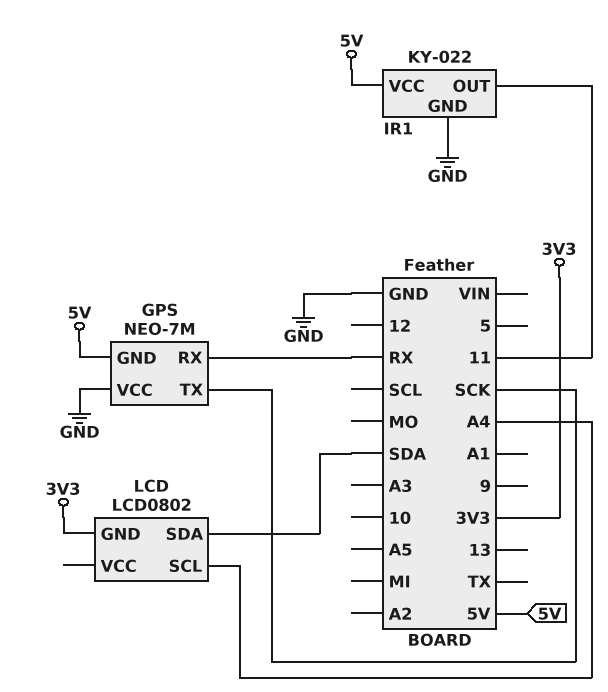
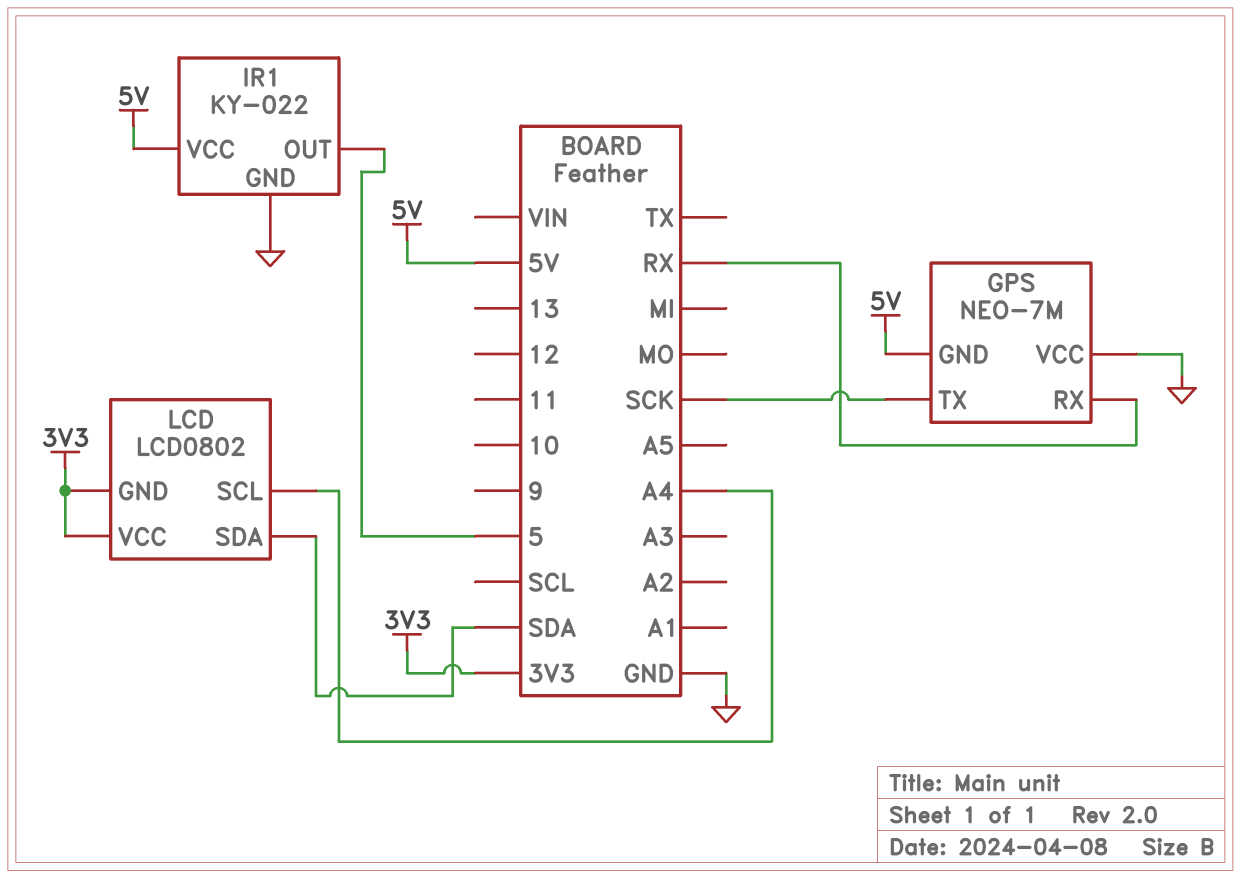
IR1 pin OUT: 11 -> 5
LCD pin VCC: none -> 3V3

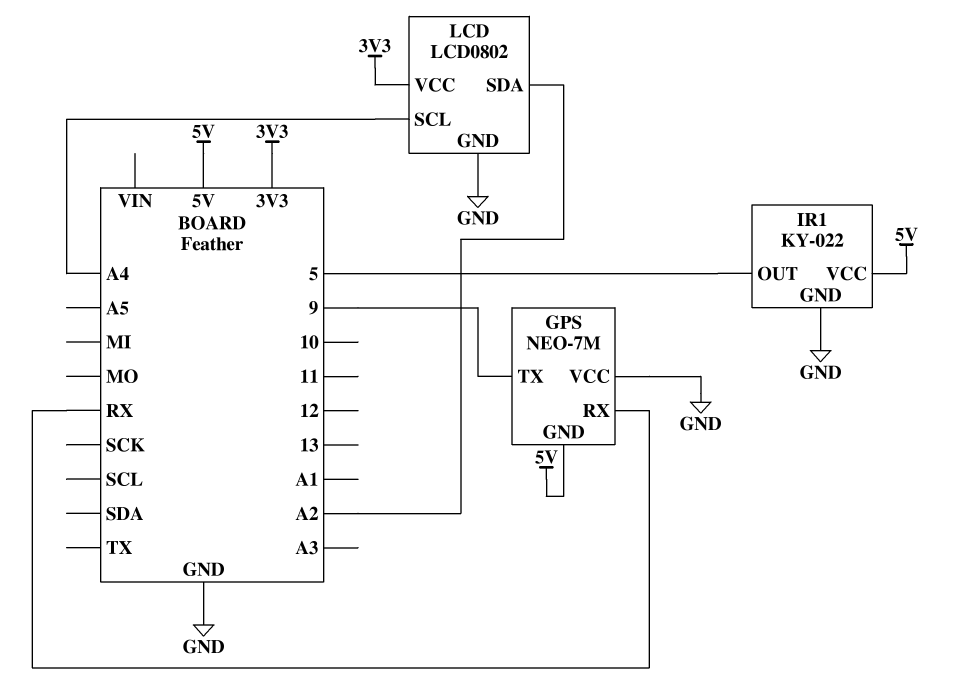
GPS pin TX: SCK -> 9
LCD pin GND: 3V3 -> GND
LCD pin SDA: SDA -> A2

